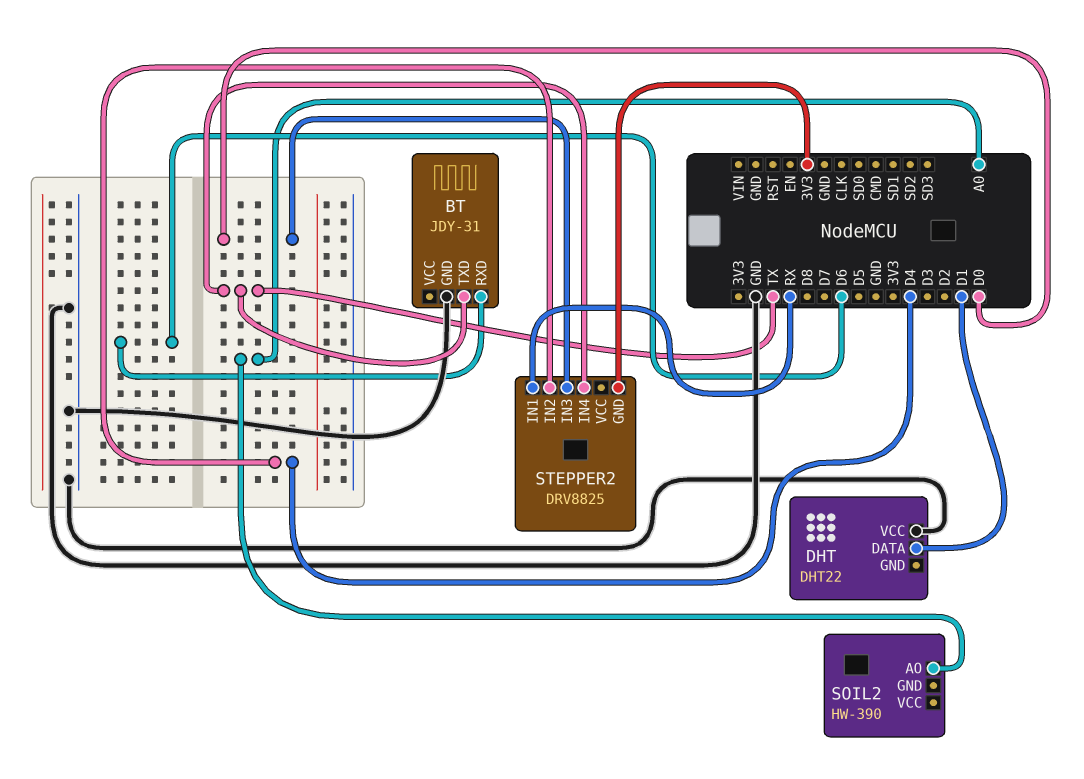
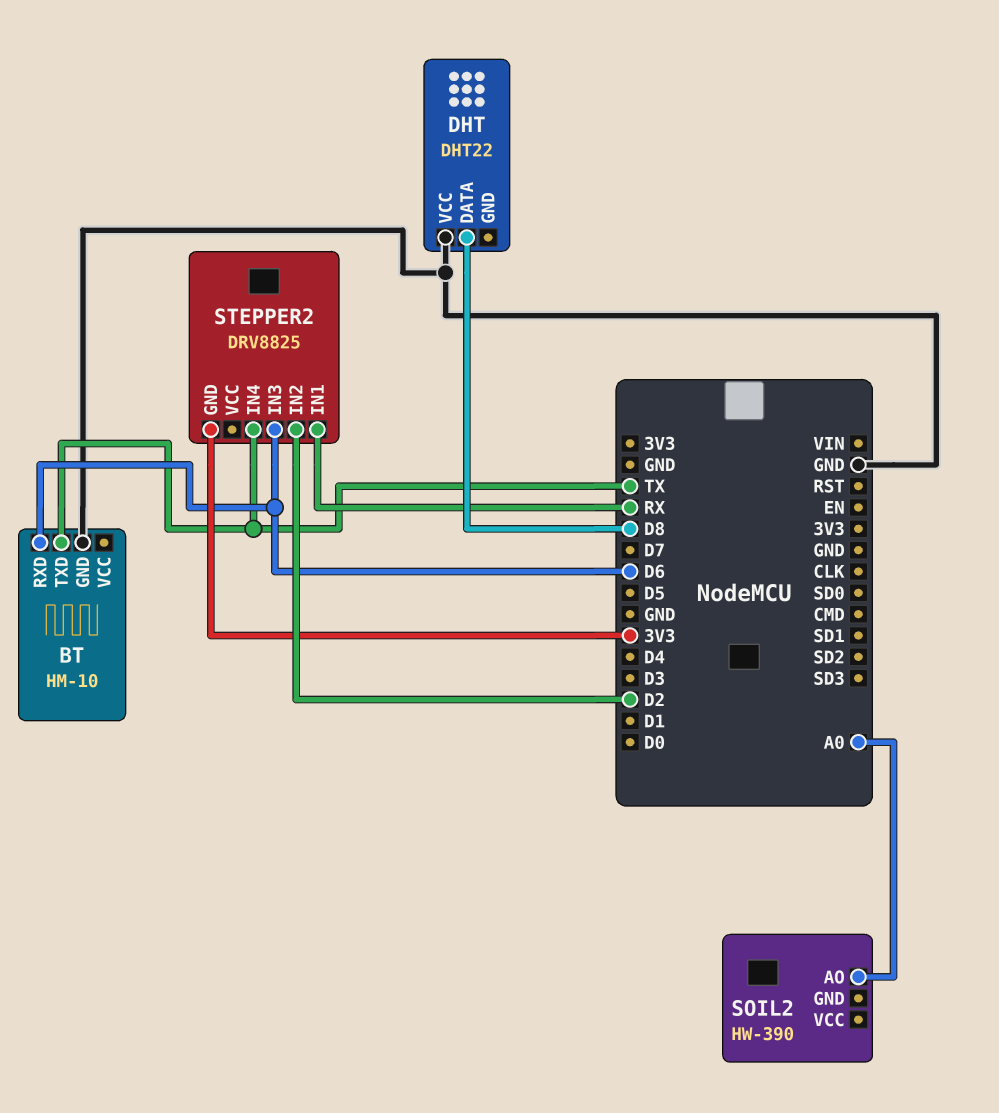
BT: JDY-31 -> HM-10
DHT pin DATA: D1 -> D8
STEPPER2 pin IN2: D4 -> D2
STEPPER2 pin IN3: D0 -> D6

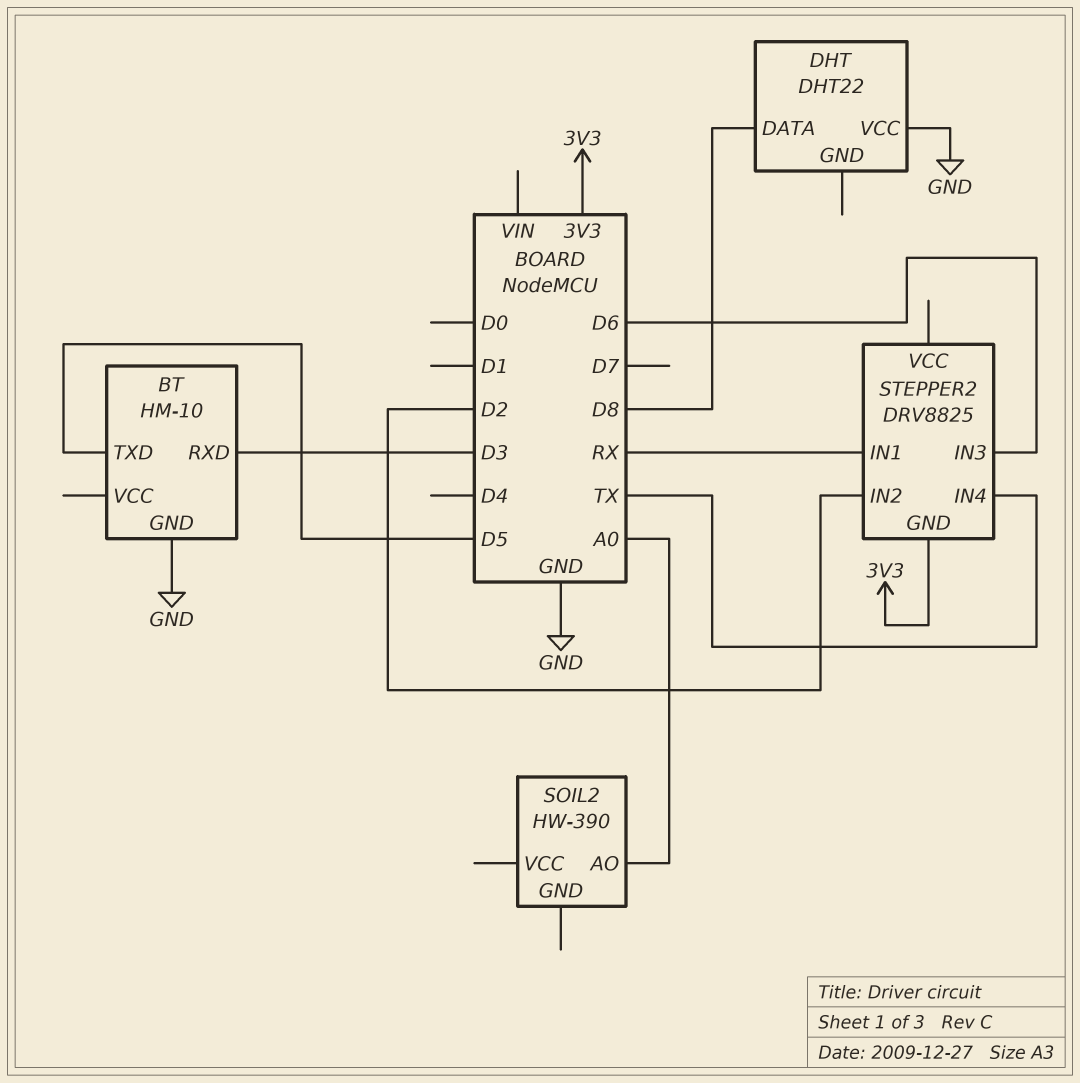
BT pin RXD: D6 -> D3
BT pin TXD: TX -> D5

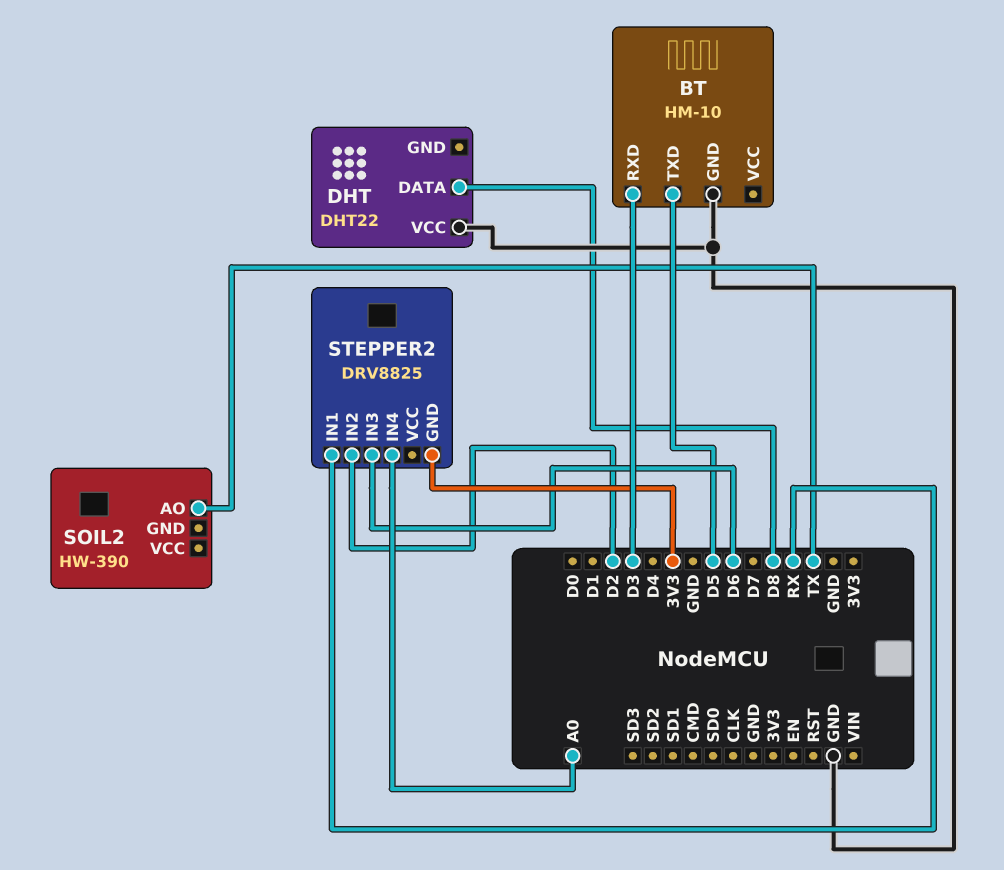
SOIL2 pin AO: A0 -> TX
STEPPER2 pin IN4: TX -> A0

